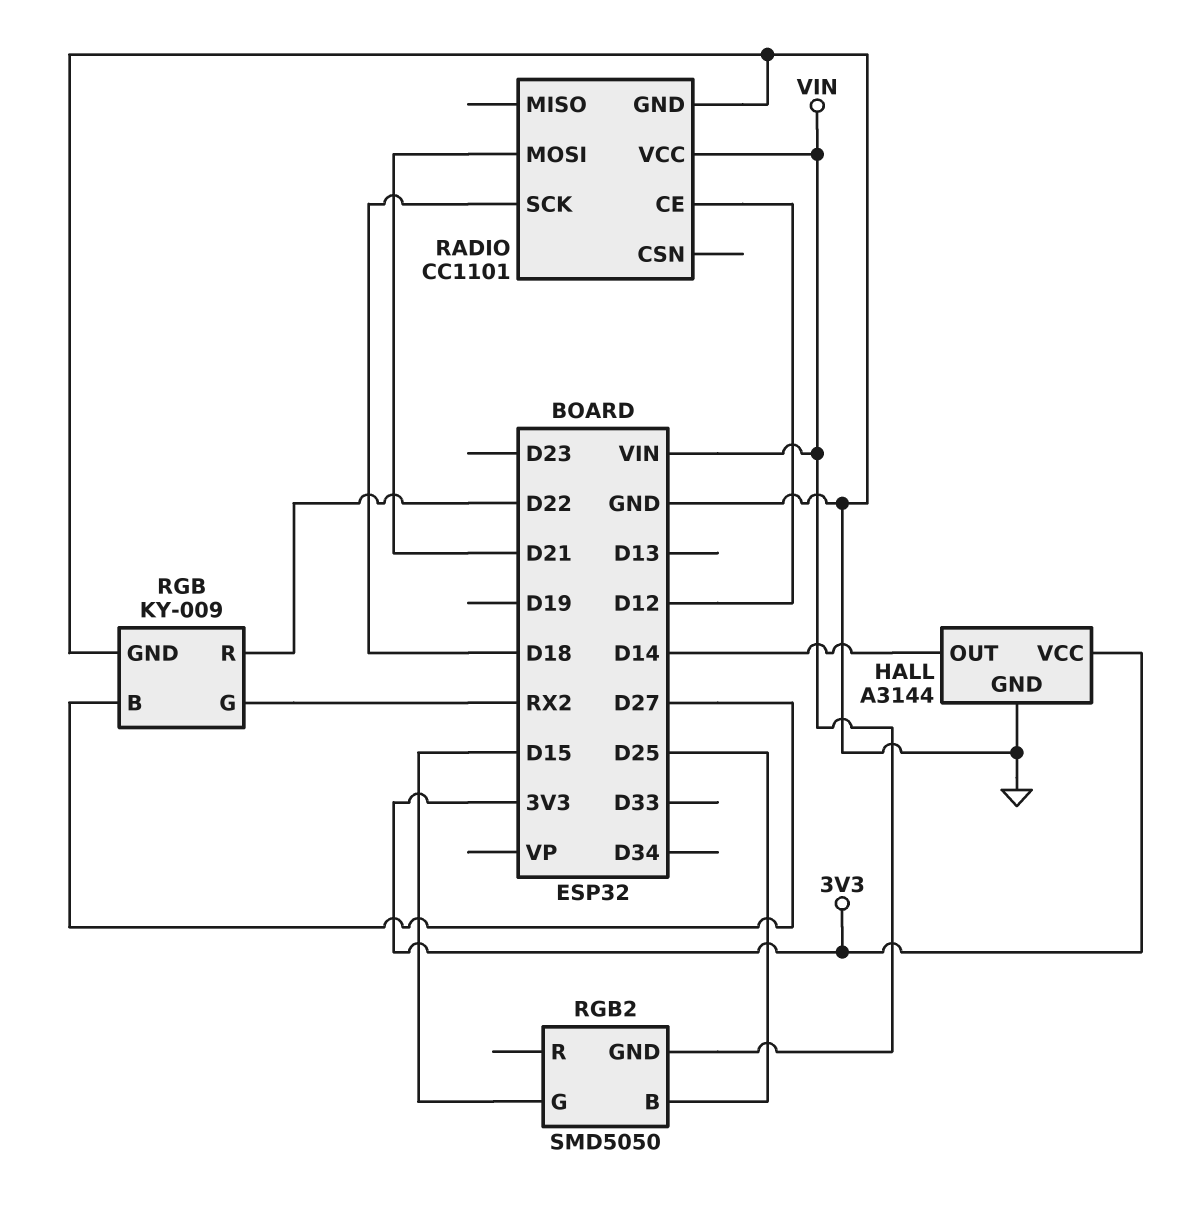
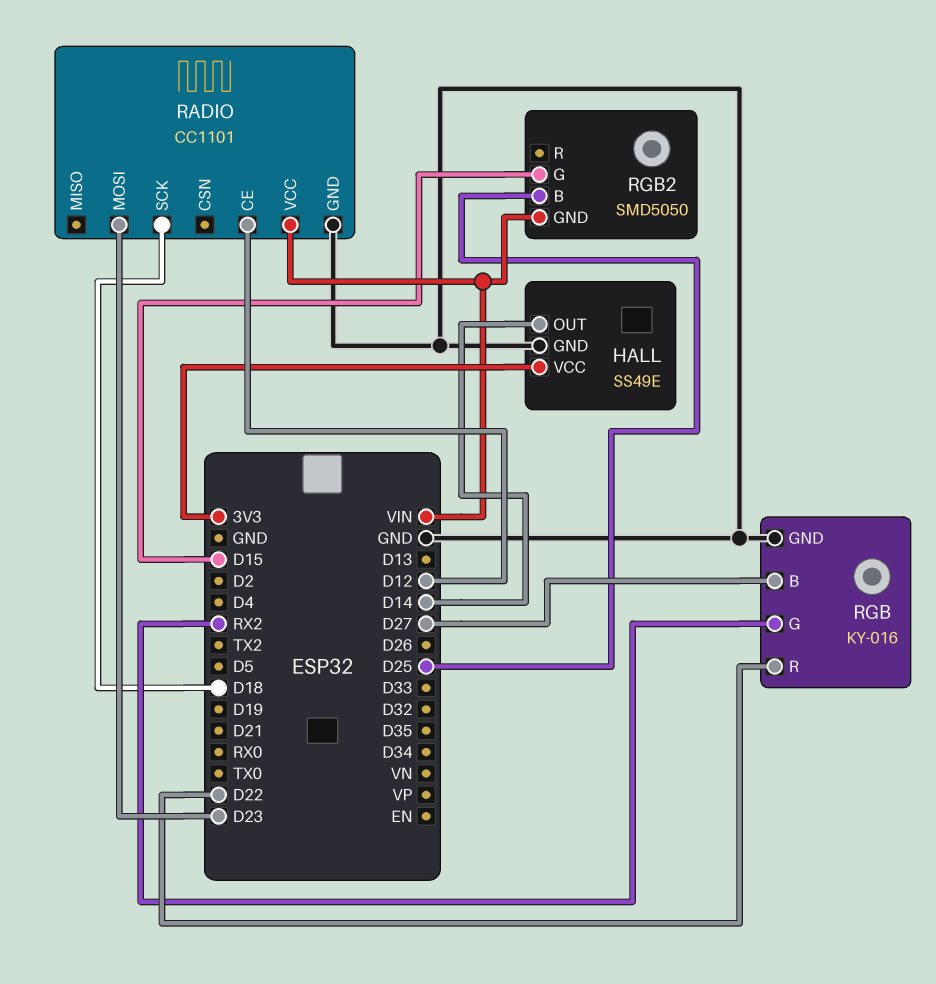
HALL: A3144 -> SS49E
RADIO pin MOSI: D21 -> D23
RGB: KY-009 -> KY-016

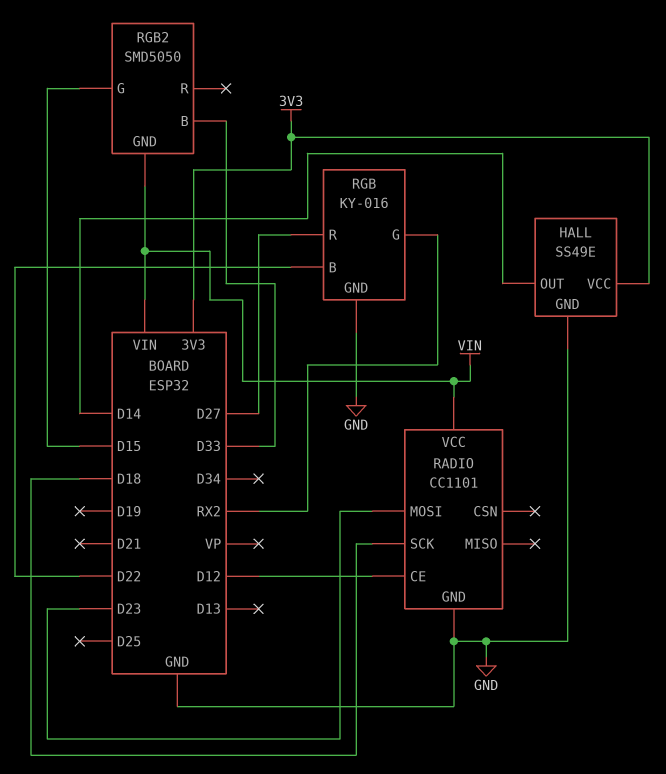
RGB pin B: D27 -> D22
RGB pin R: D22 -> D27
RGB2 pin B: D25 -> D33

